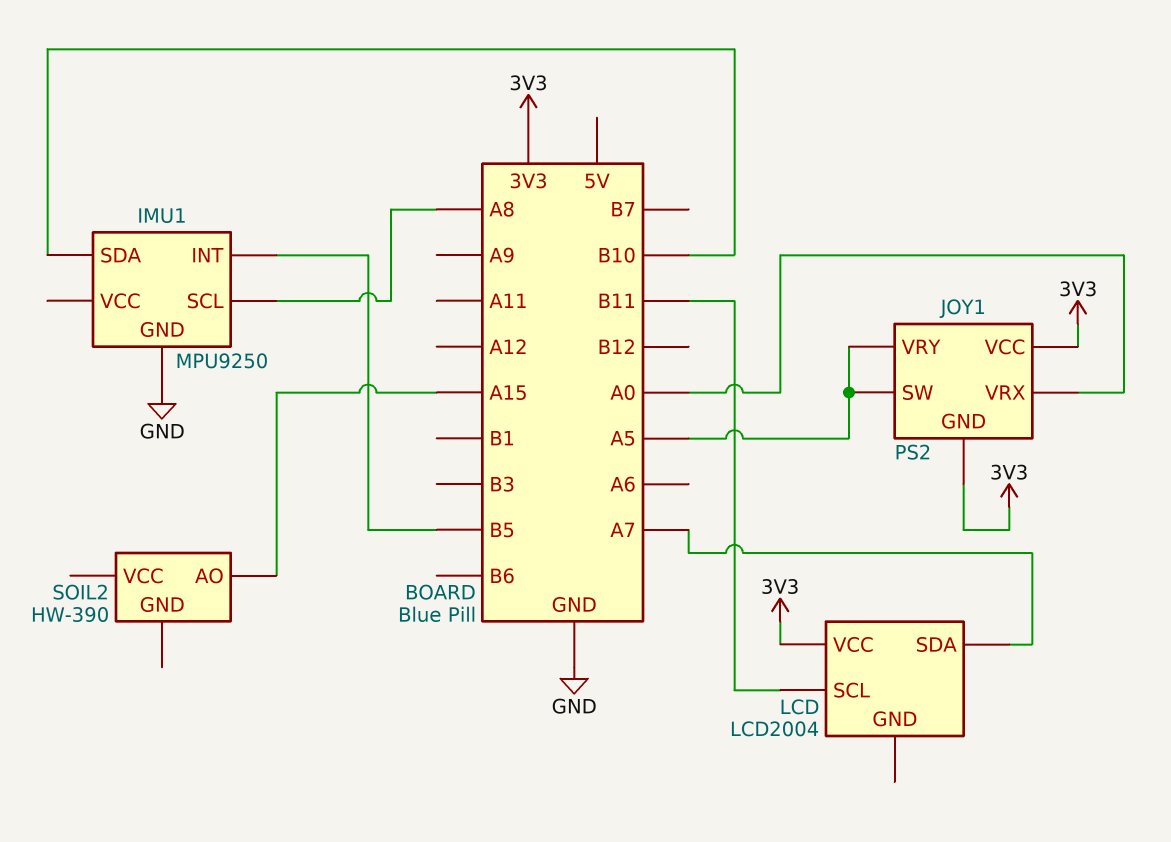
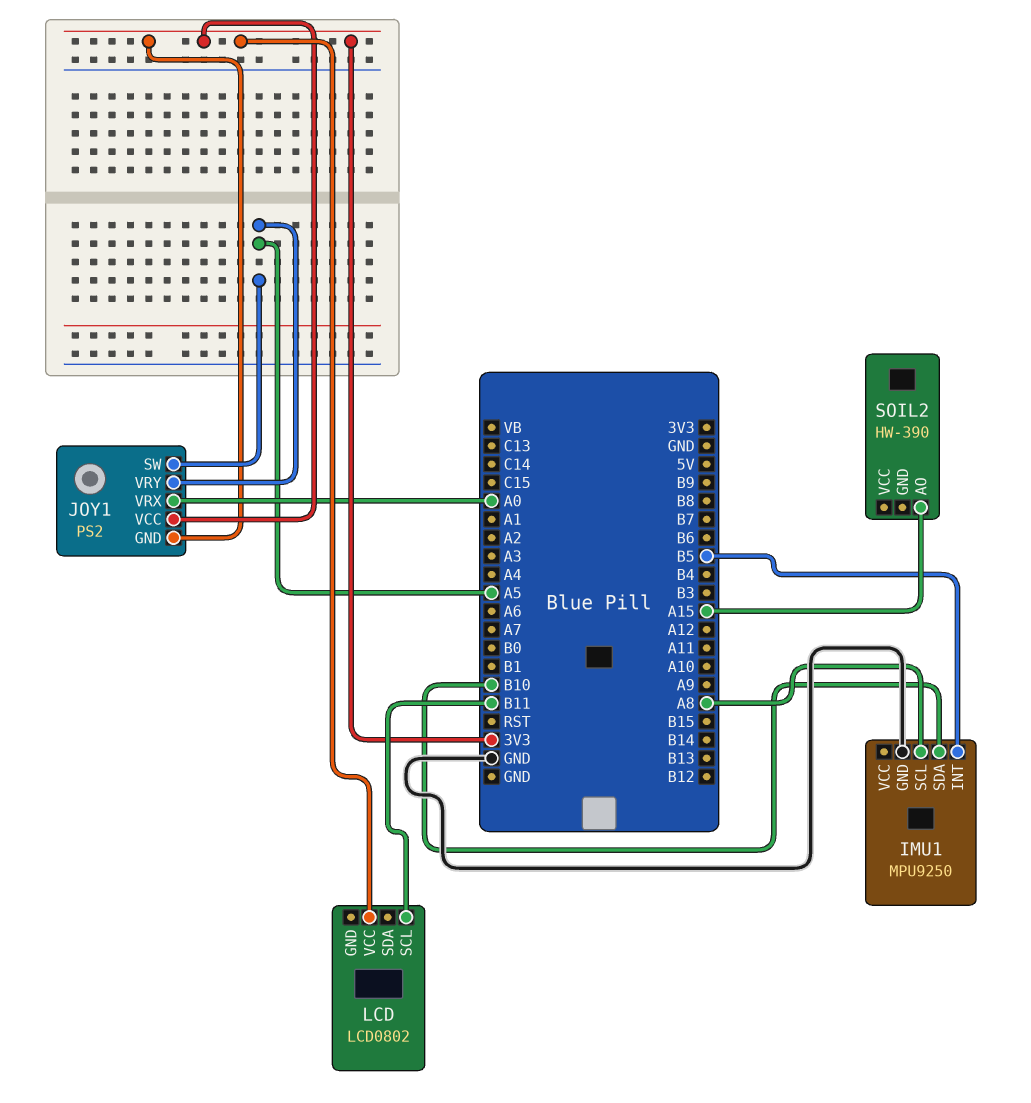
LCD: LCD2004 -> LCD0802
LCD pin SDA: A7 -> none

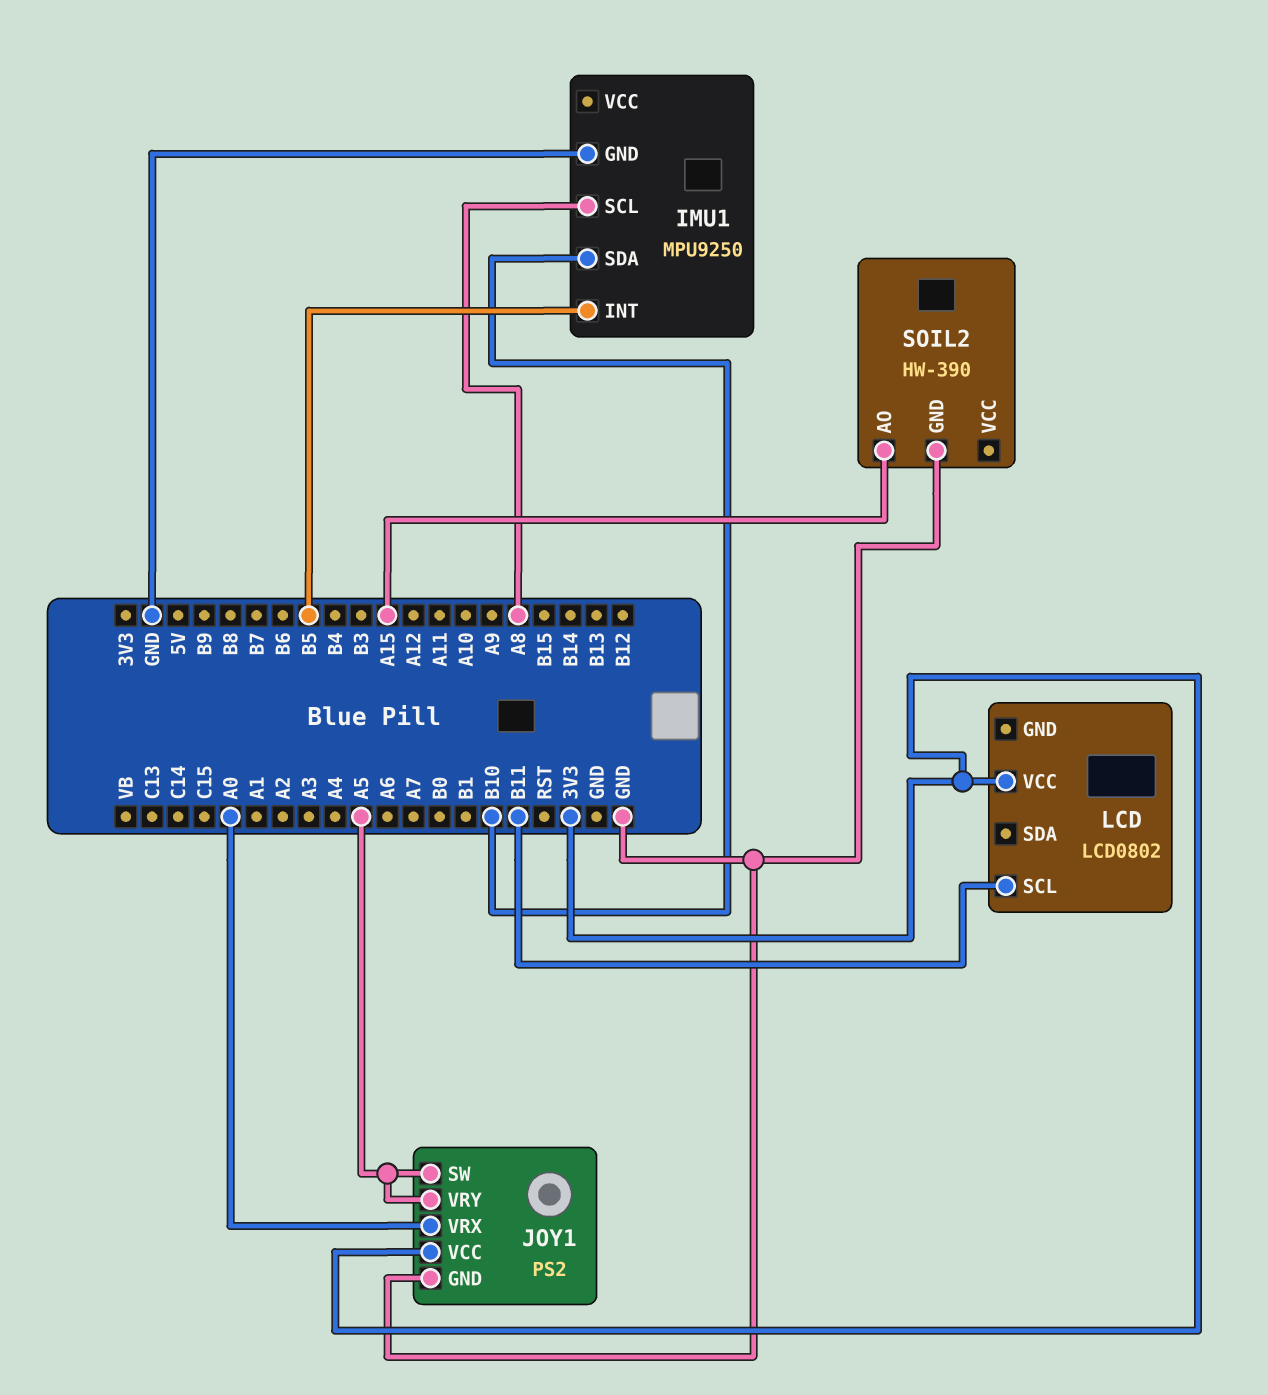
JOY1 pin GND: 3V3 -> GND
SOIL2 pin GND: none -> GND

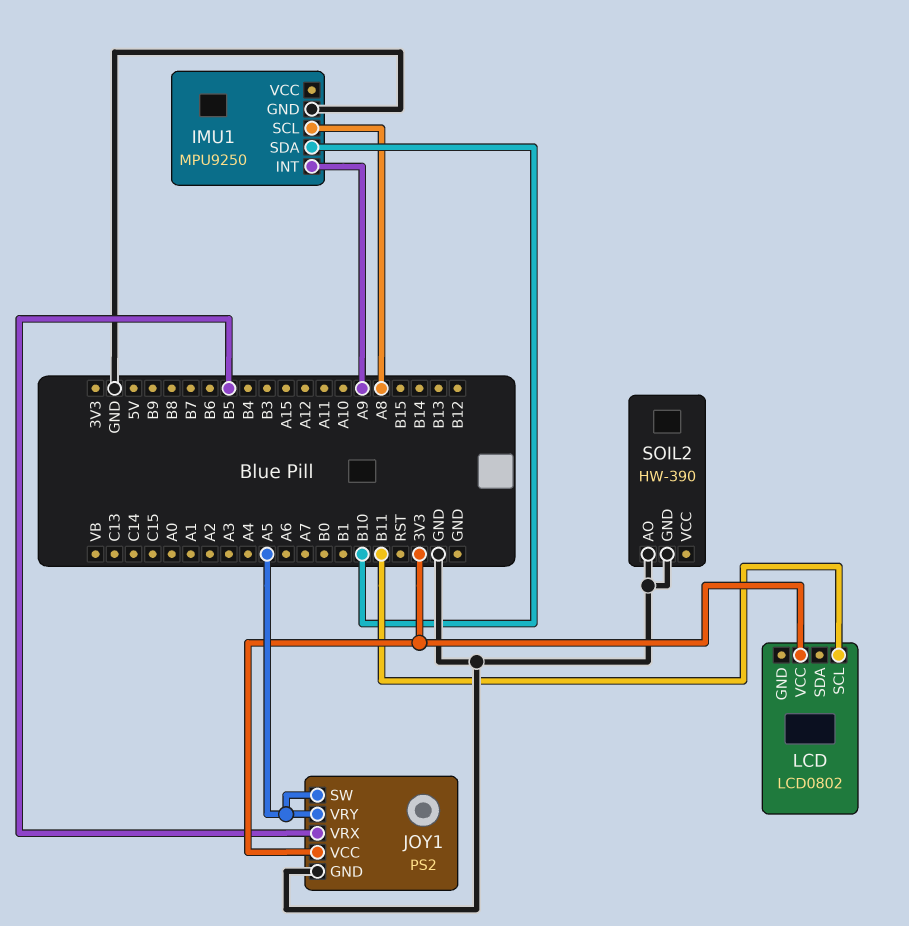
IMU1 pin INT: B5 -> A9
JOY1 pin VRX: A0 -> B5
SOIL2 pin AO: A15 -> GND

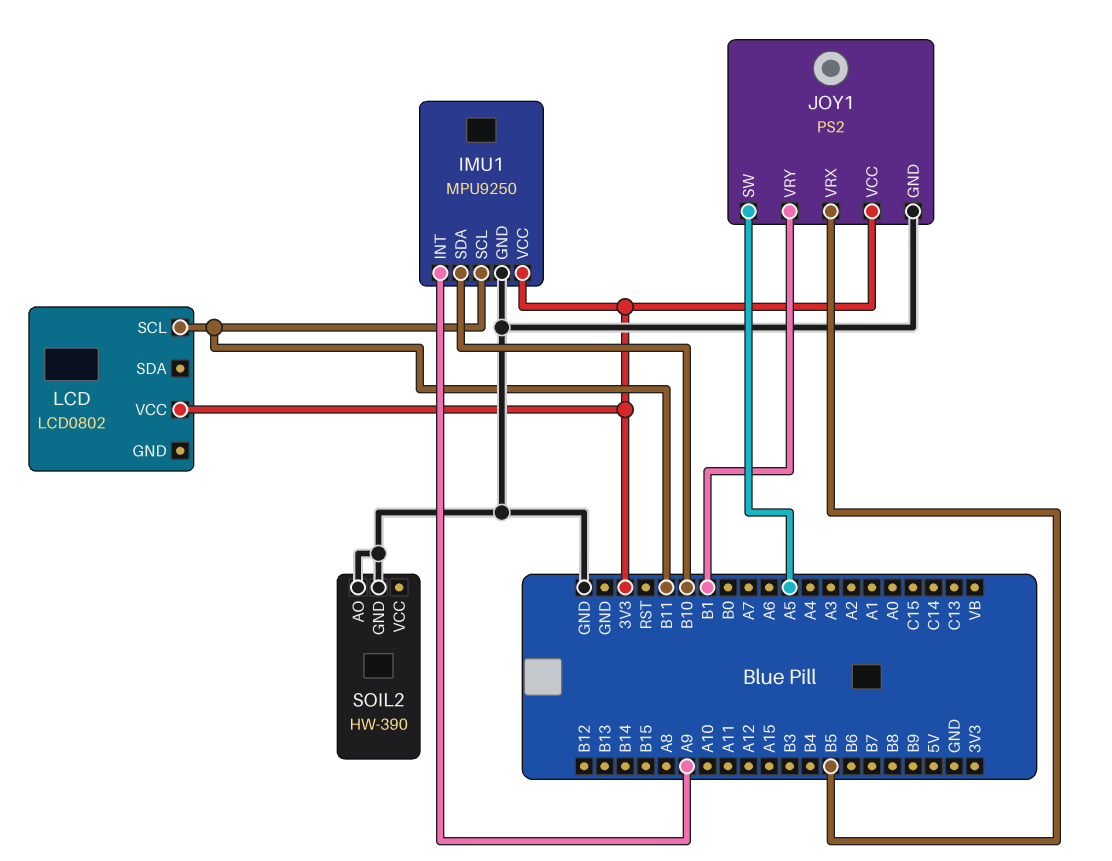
IMU1 pin SCL: A8 -> B11
IMU1 pin VCC: none -> 3V3
JOY1 pin VRY: A5 -> B1

